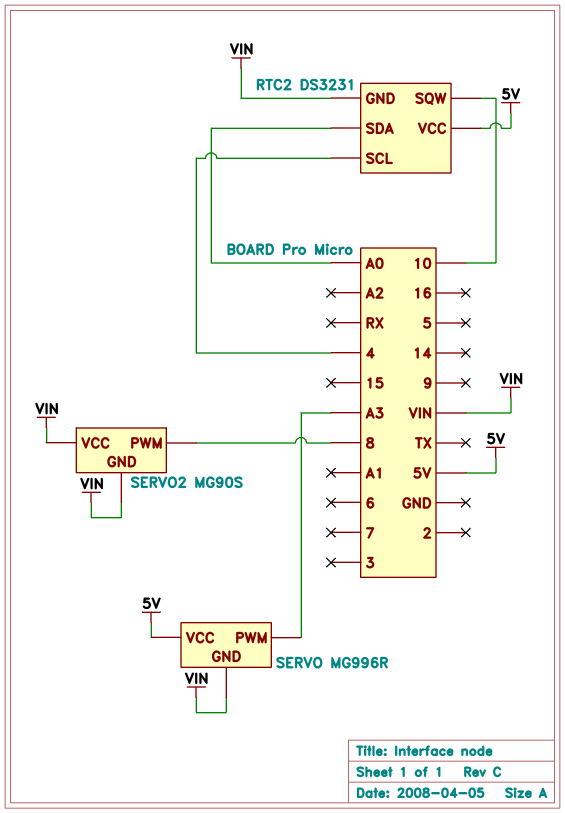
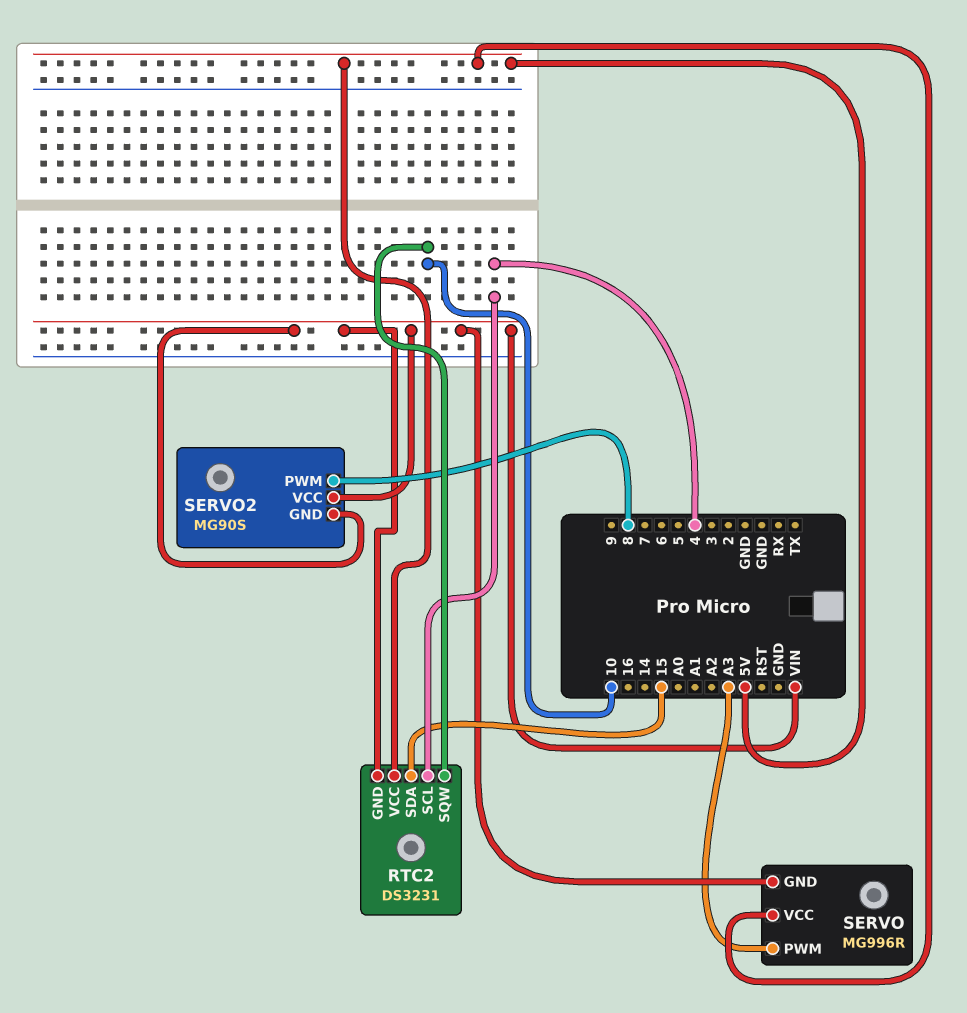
RTC2 pin SDA: A0 -> 15

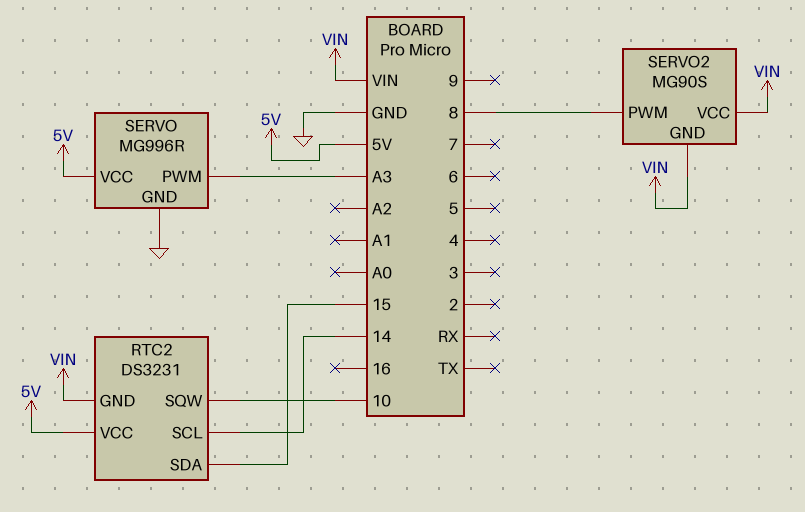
RTC2 pin SCL: 4 -> 14
SERVO pin GND: VIN -> GND

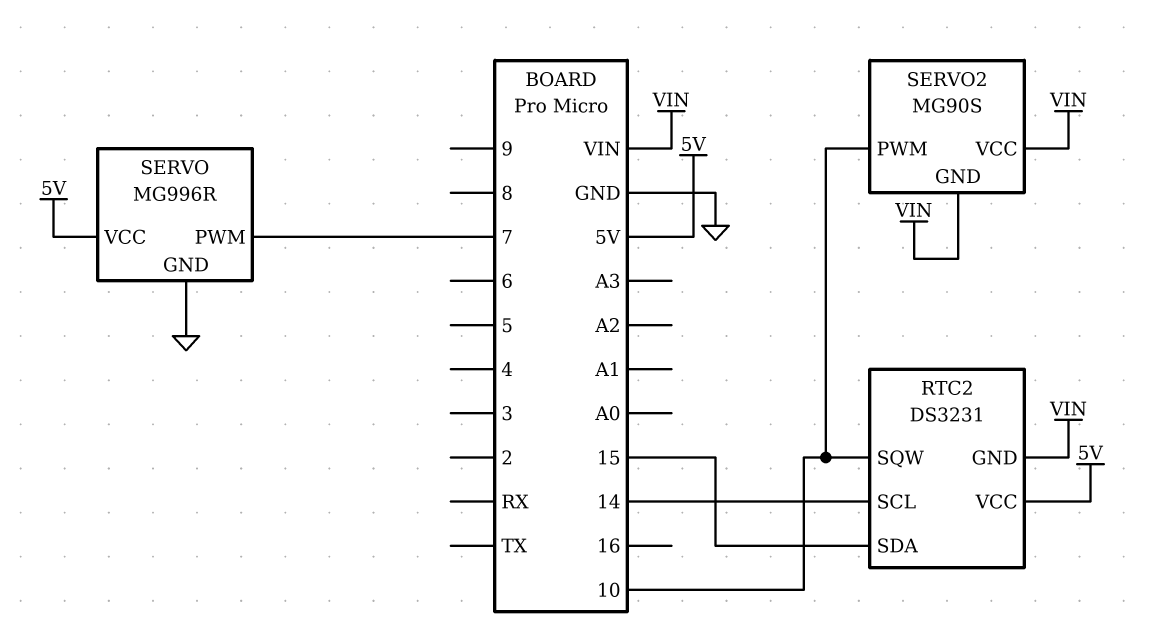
SERVO pin PWM: A3 -> 7
SERVO2 pin PWM: 8 -> 10

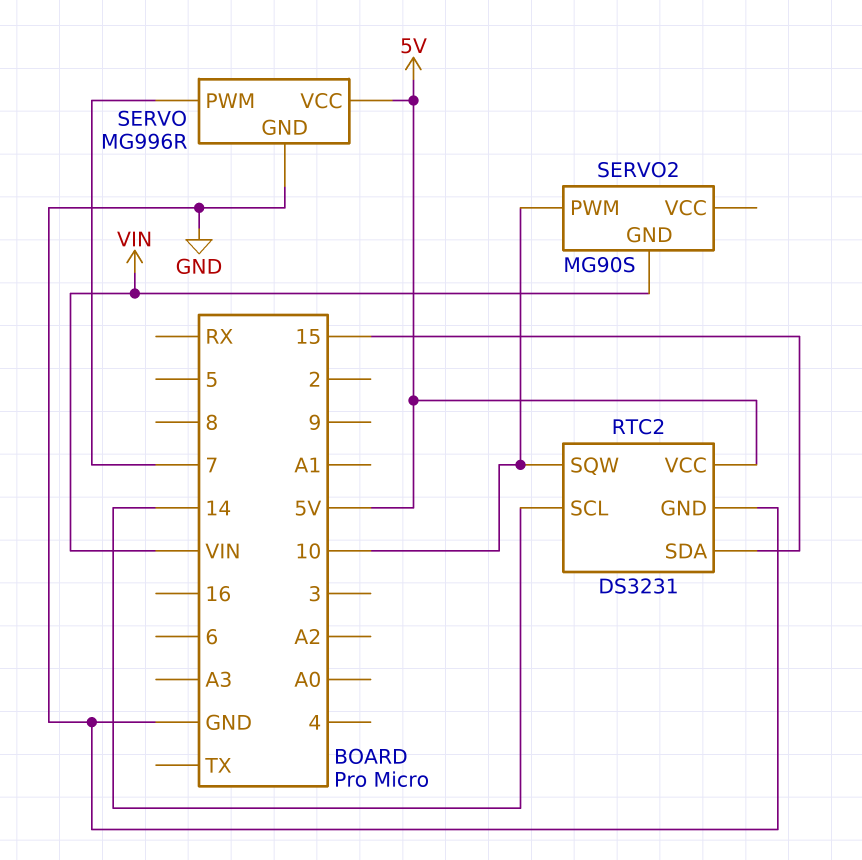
RTC2 pin GND: VIN -> GND
SERVO2 pin VCC: VIN -> none

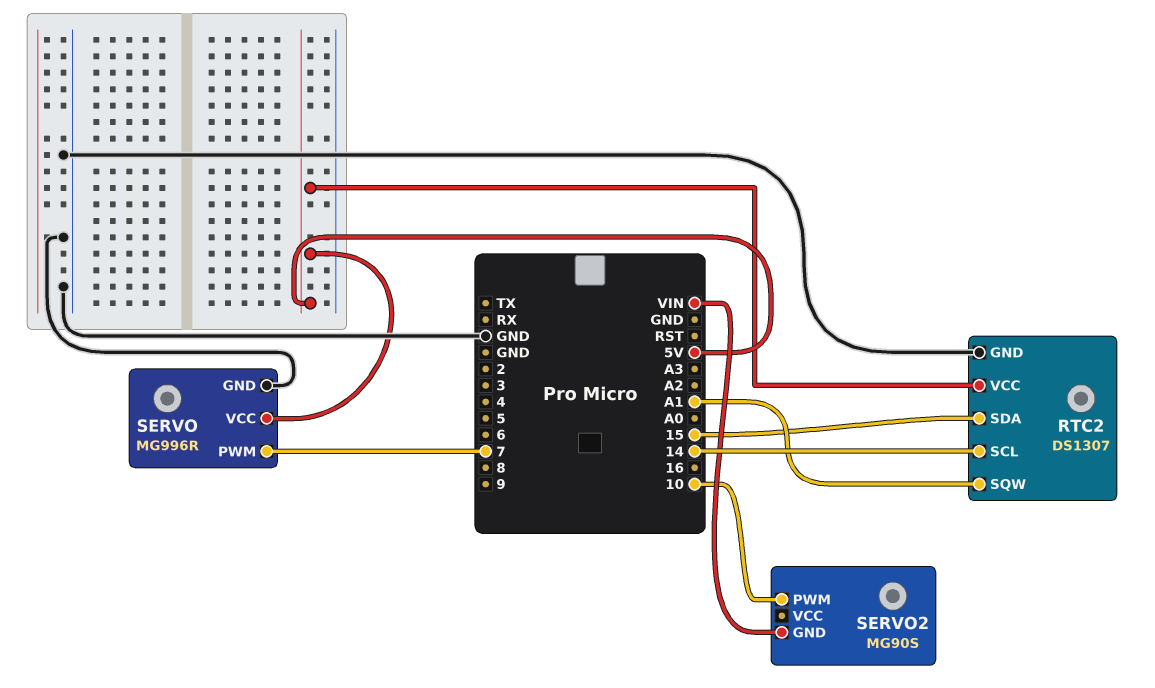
RTC2: DS3231 -> DS1307
RTC2 pin SQW: 10 -> A1

